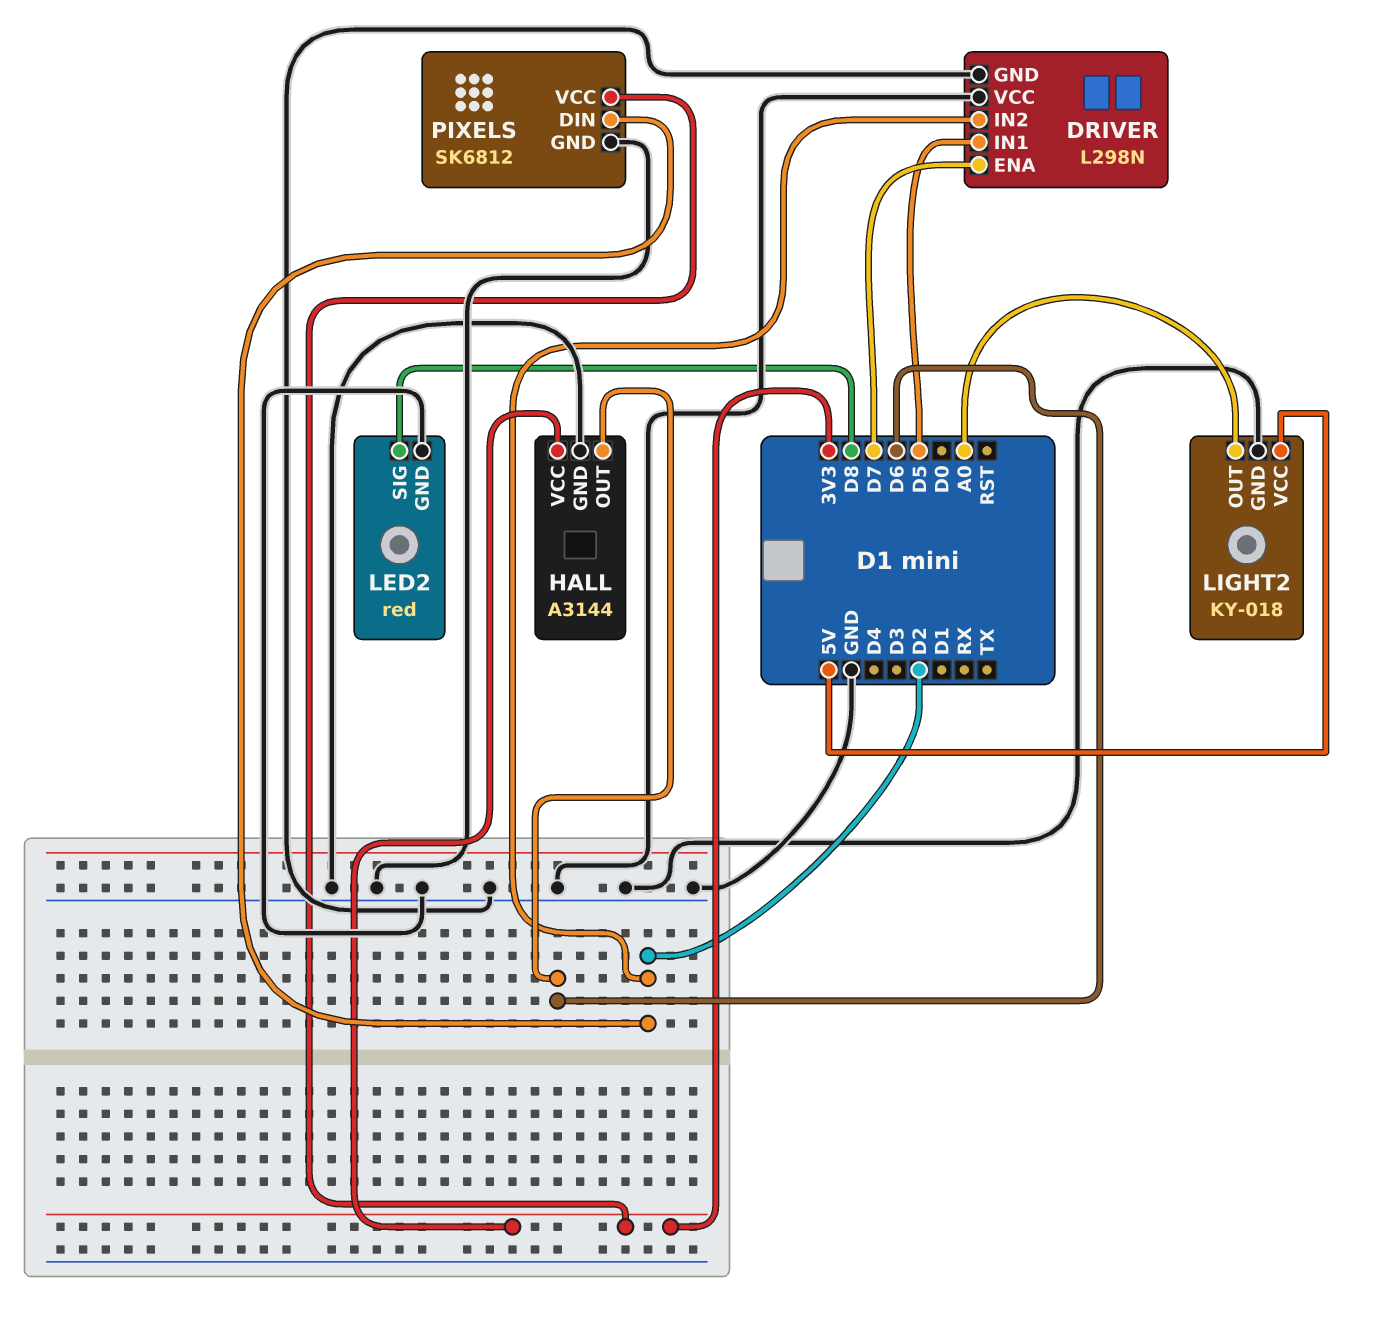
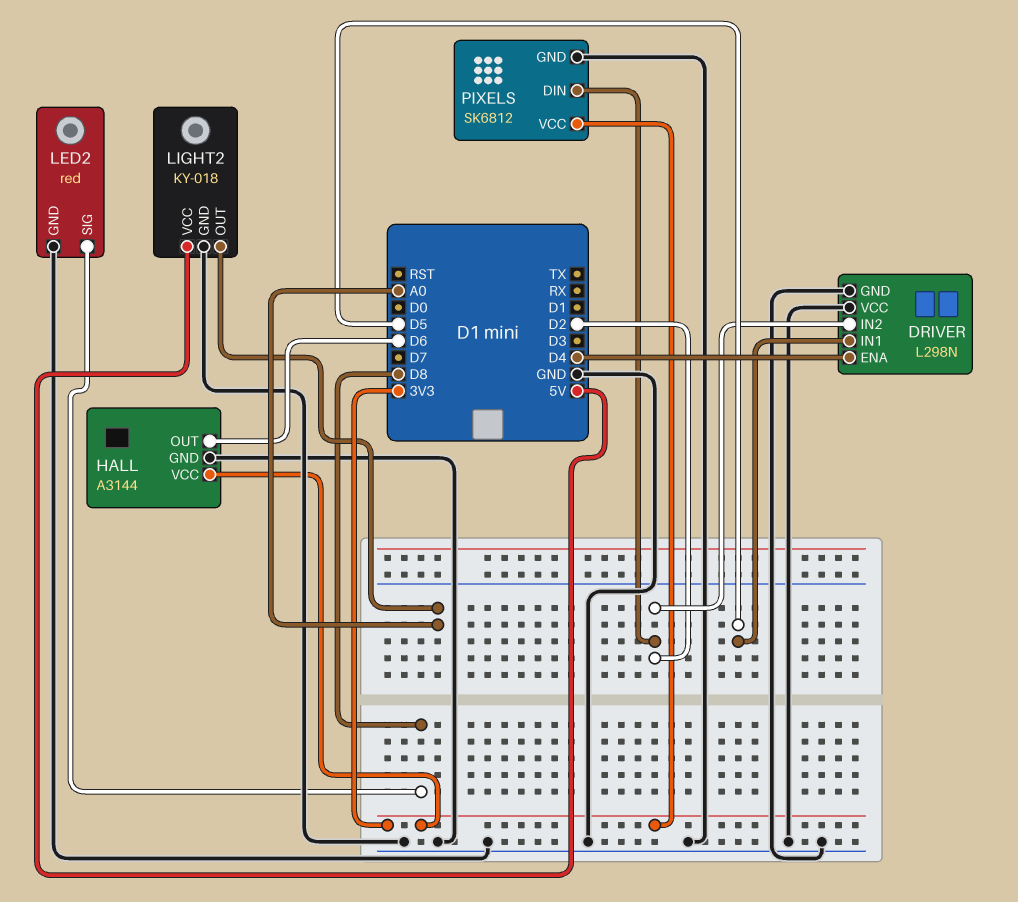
DRIVER pin ENA: D7 -> D4

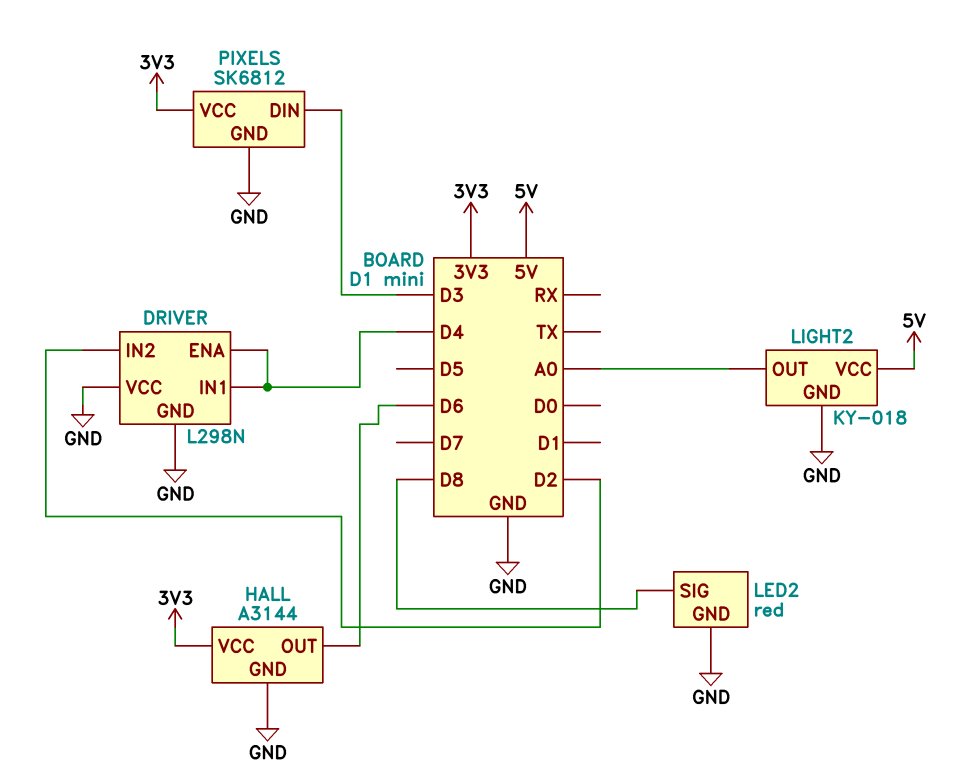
DRIVER pin IN1: D5 -> D4
PIXELS pin DIN: D2 -> D3

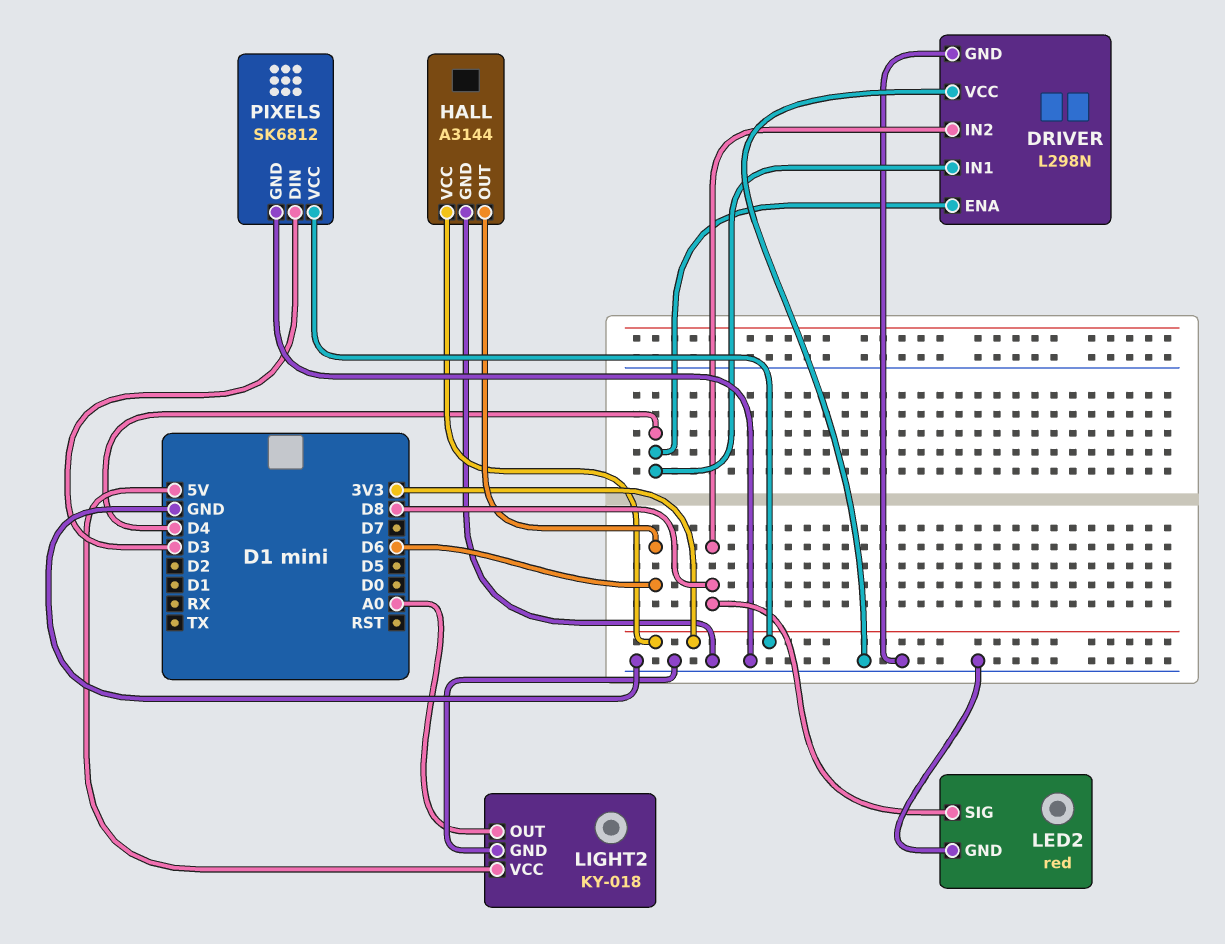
DRIVER pin IN2: D2 -> D8

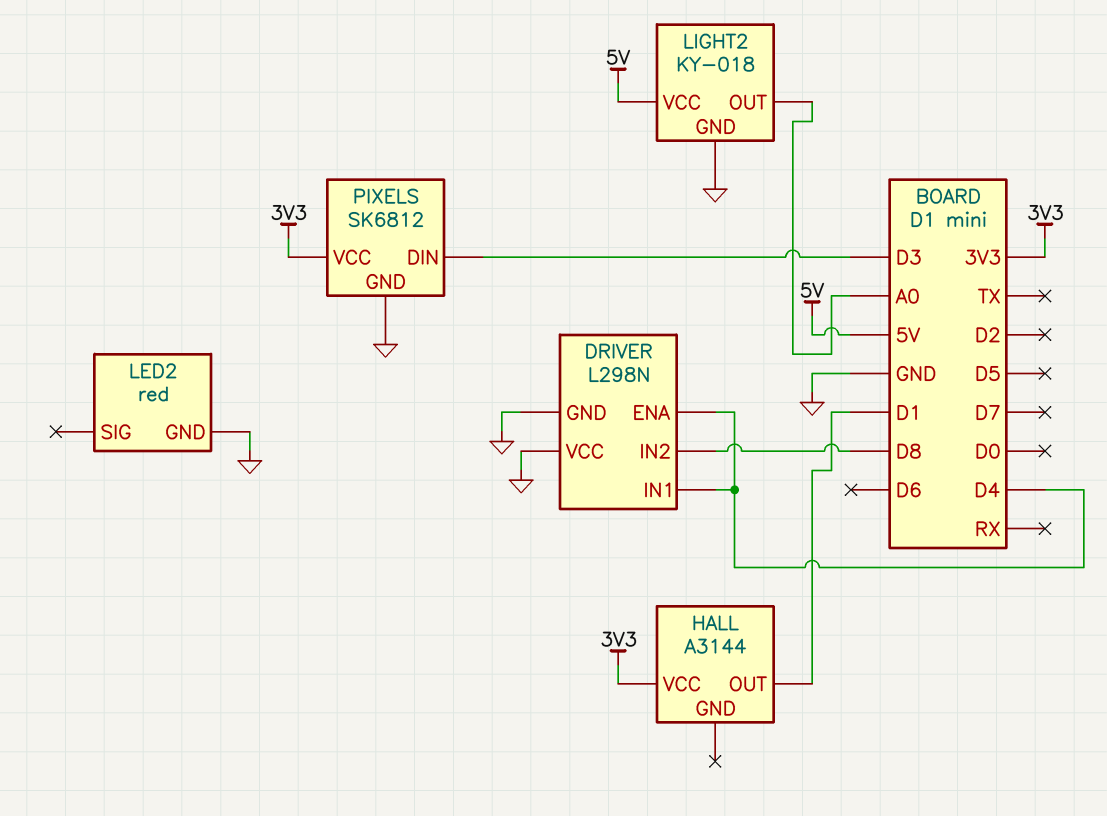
HALL pin GND: GND -> none
HALL pin OUT: D6 -> D1
LED2 pin SIG: D8 -> none

